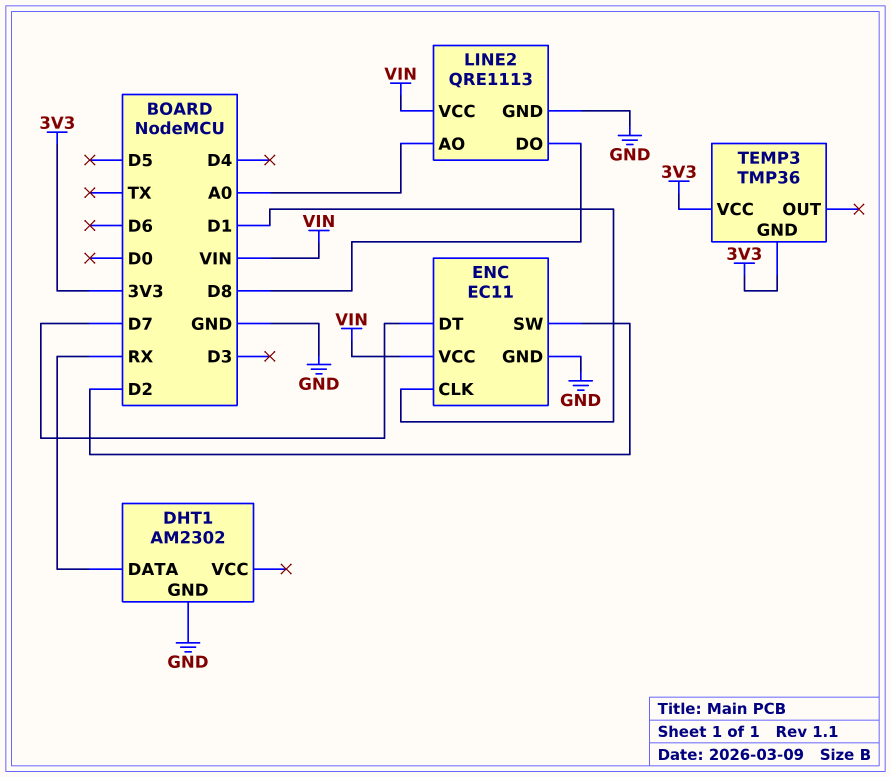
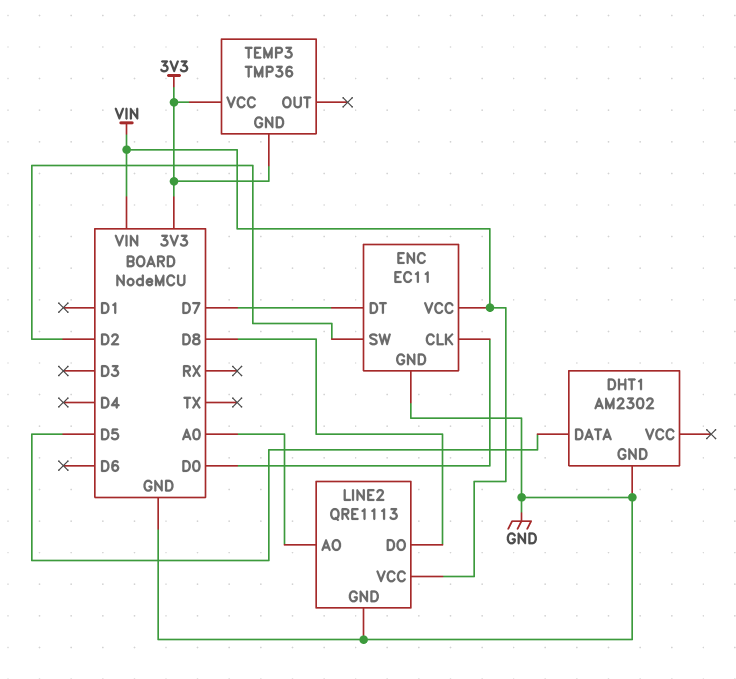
DHT1 pin DATA: RX -> D5
ENC pin CLK: D1 -> D0

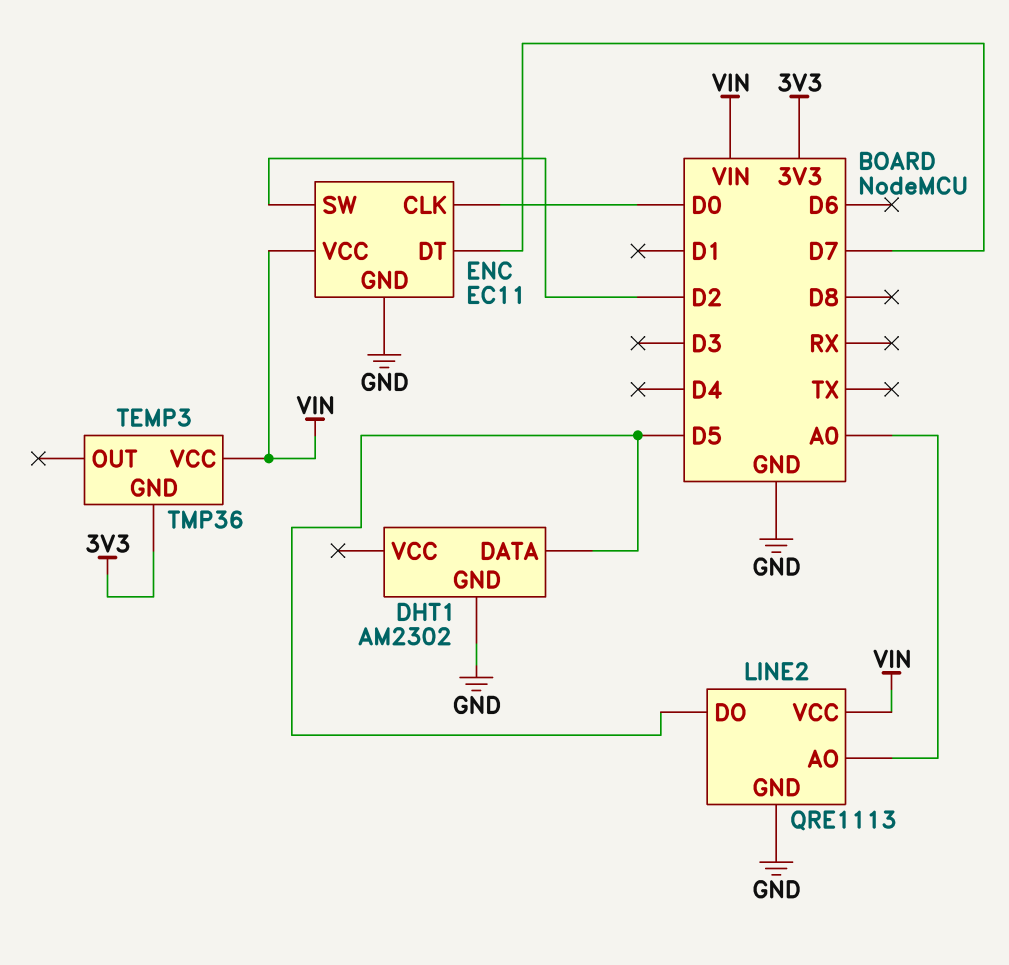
LINE2 pin DO: D8 -> D5
TEMP3 pin VCC: 3V3 -> VIN

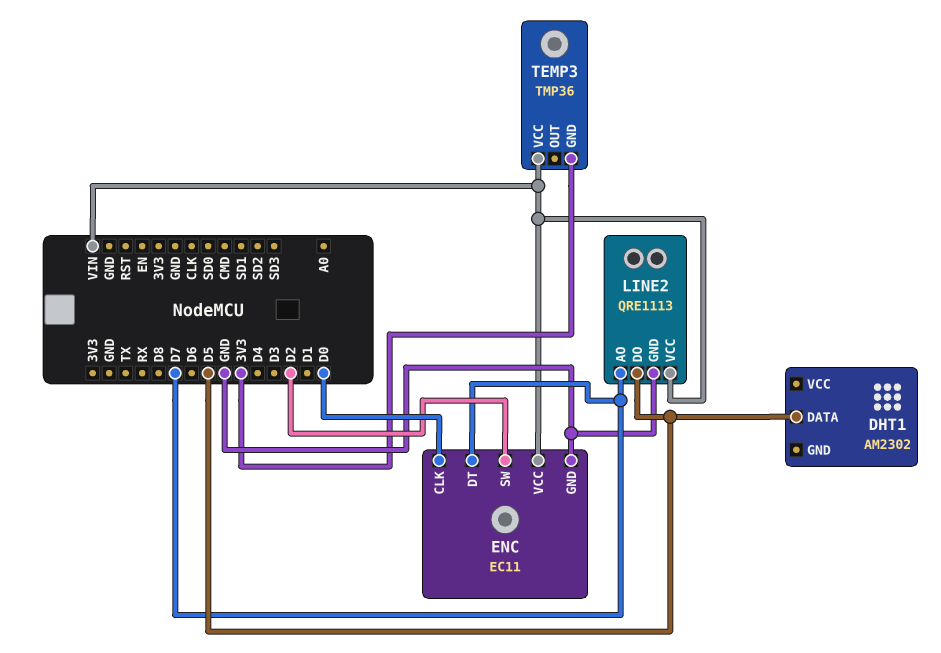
DHT1 pin GND: GND -> none
LINE2 pin AO: A0 -> D7

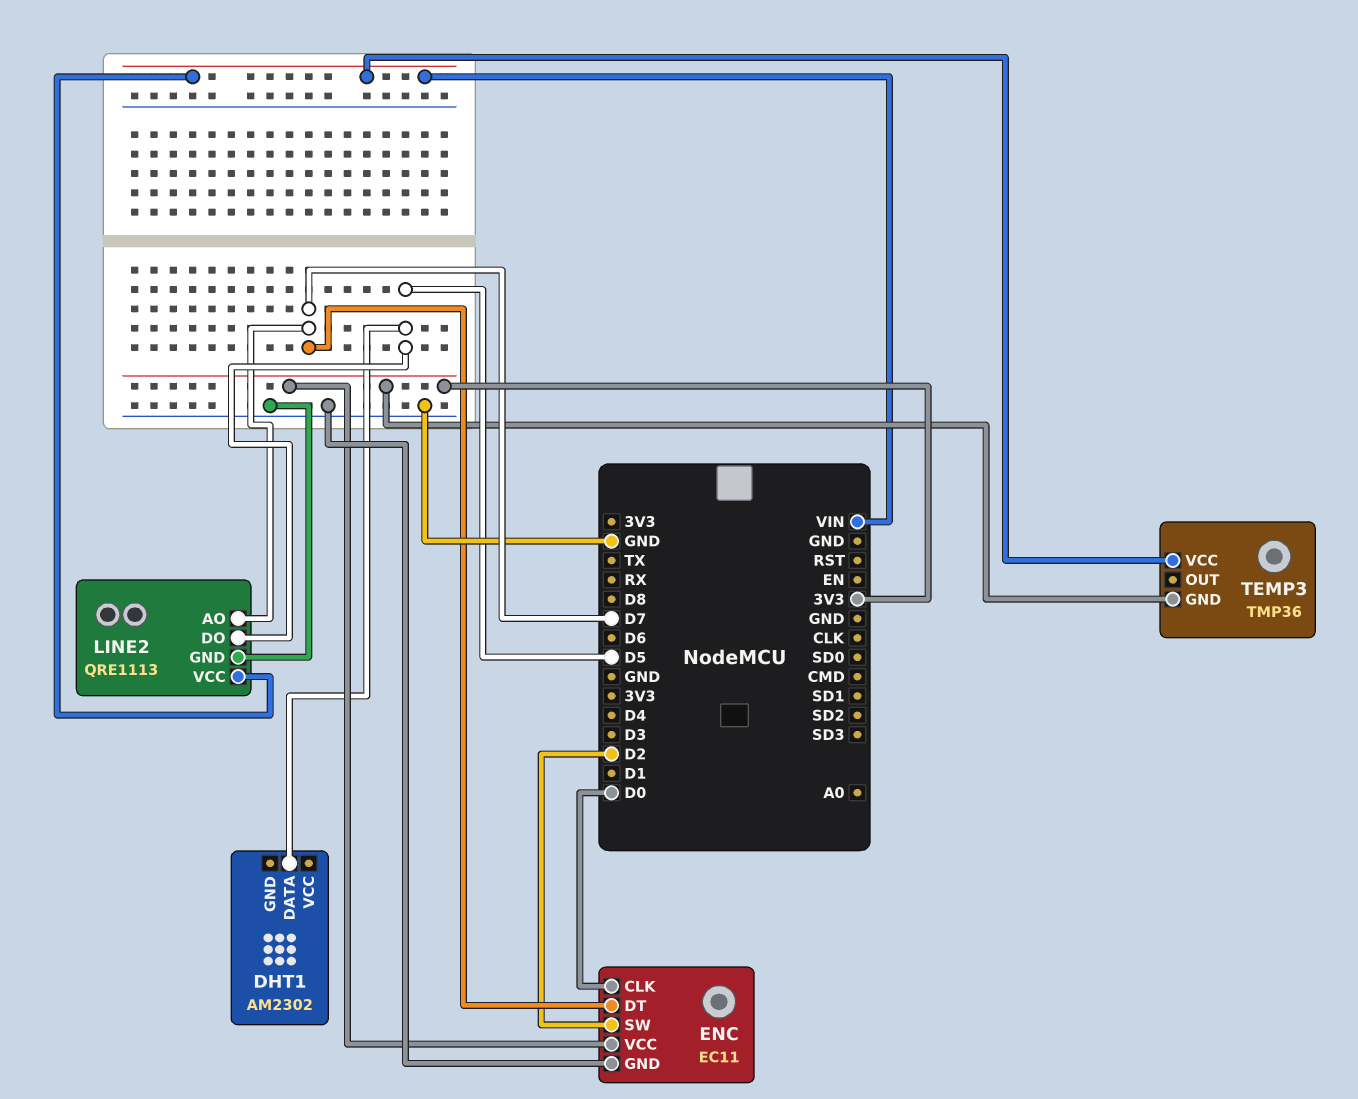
ENC pin VCC: VIN -> 3V3

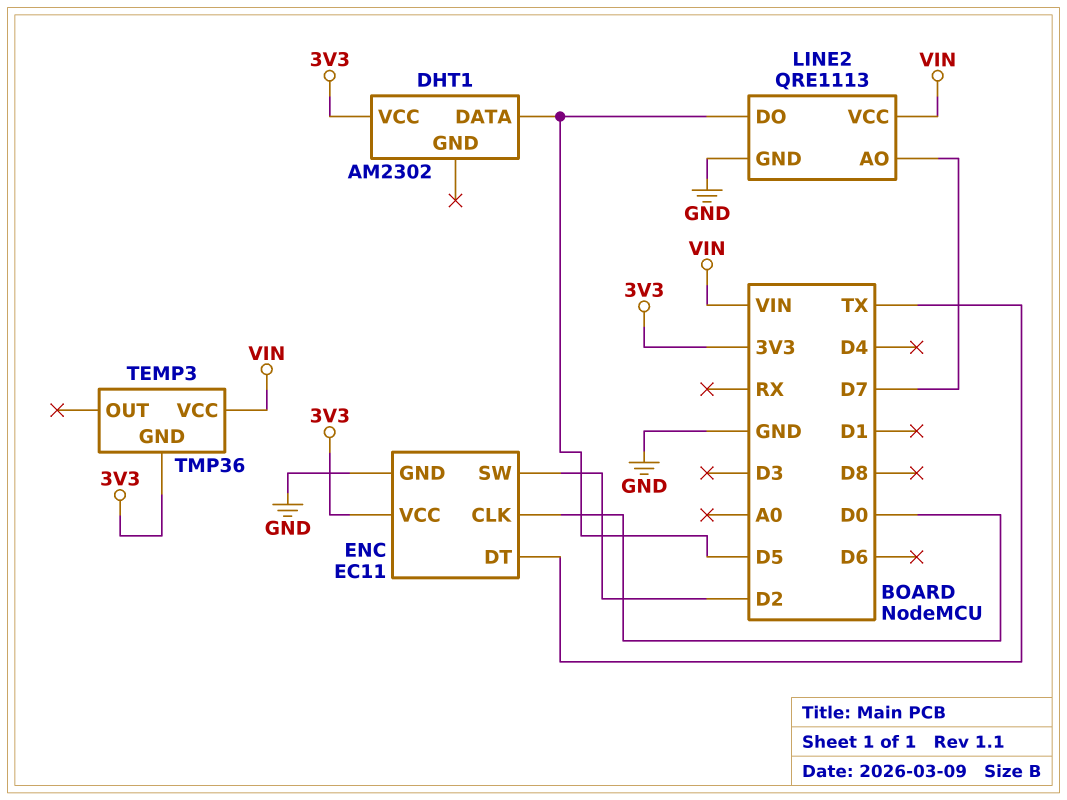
DHT1 pin VCC: none -> 3V3
ENC pin DT: D7 -> TX

